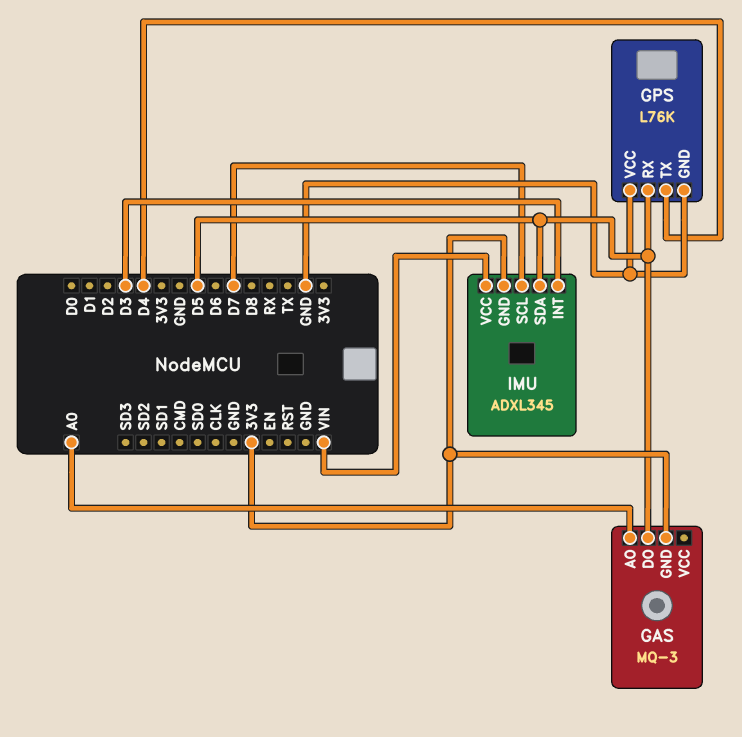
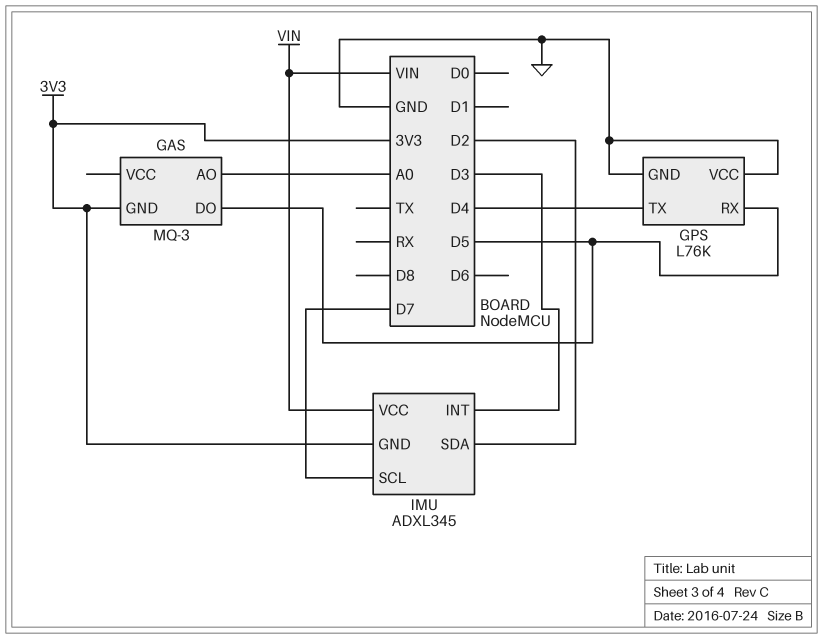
IMU pin SDA: D5 -> D2

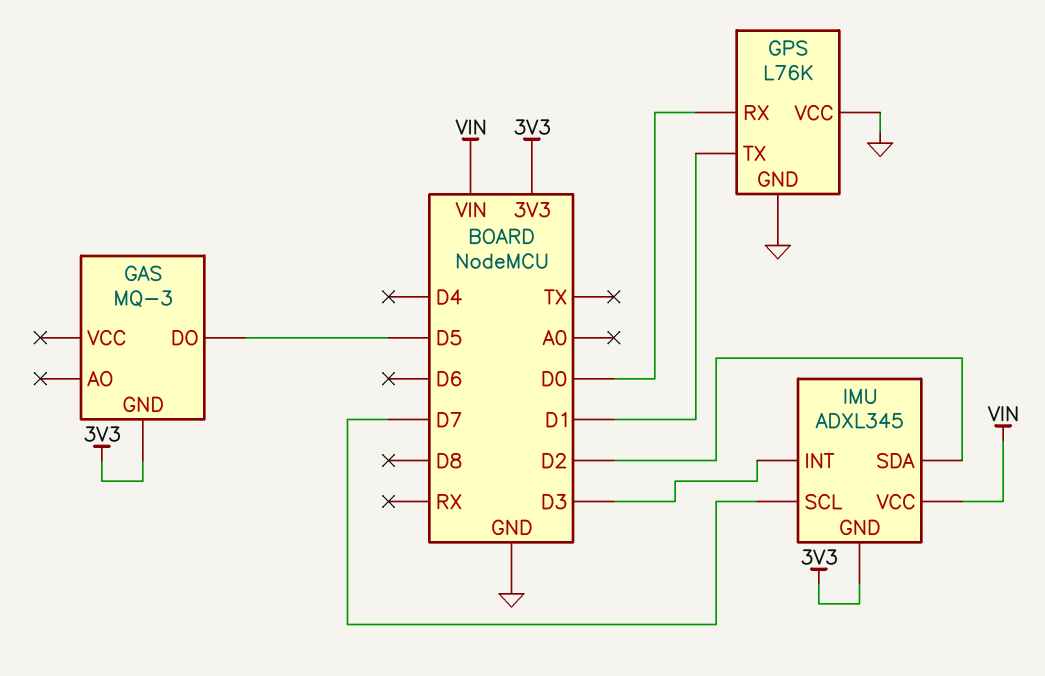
GAS pin AO: A0 -> none
GPS pin RX: D5 -> D0
GPS pin TX: D4 -> D1

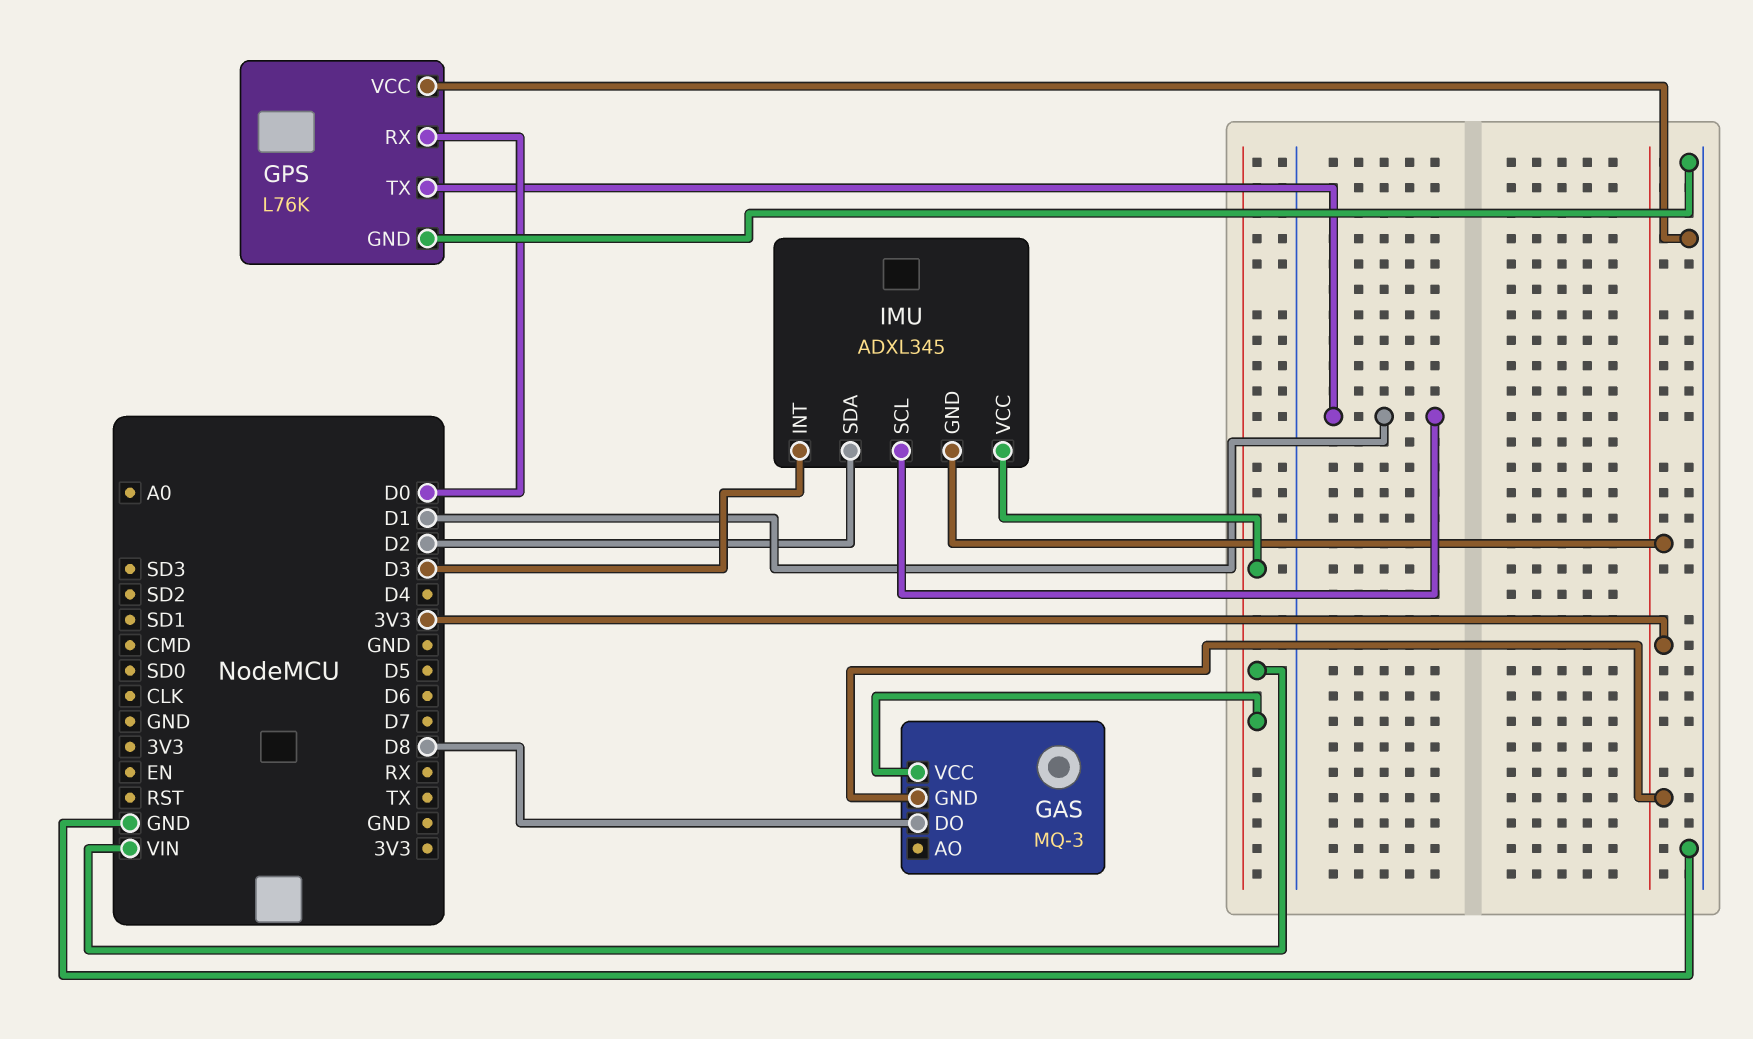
GAS pin DO: D5 -> D8
GAS pin VCC: none -> VIN
IMU pin SCL: D7 -> D1

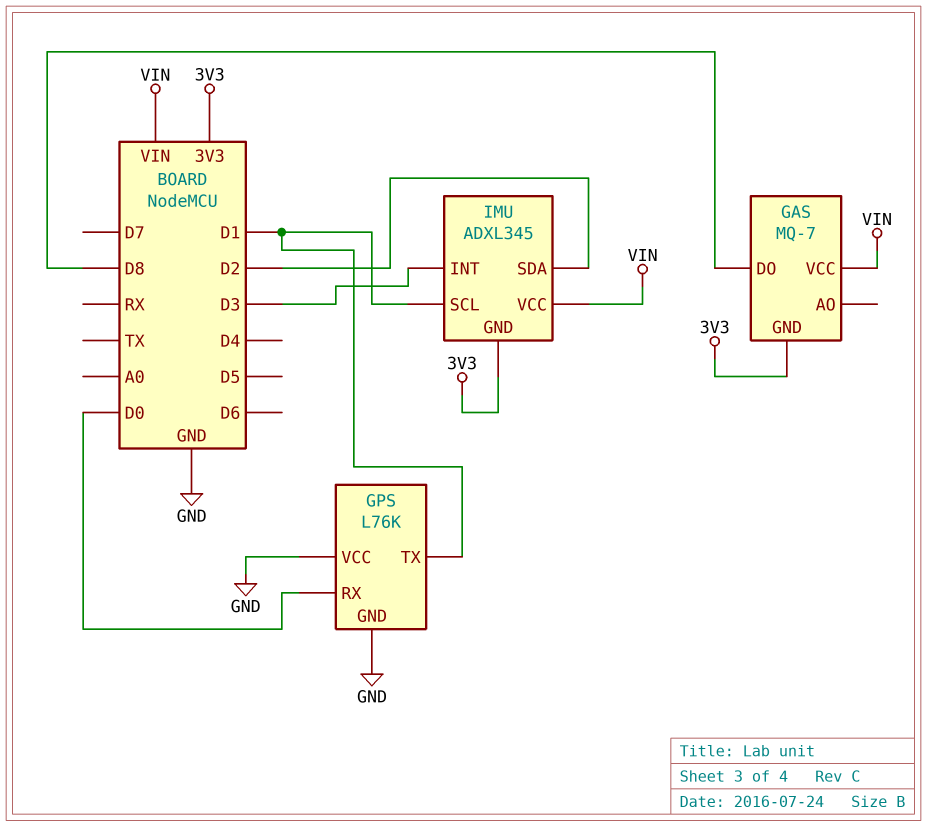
GAS: MQ-3 -> MQ-7

